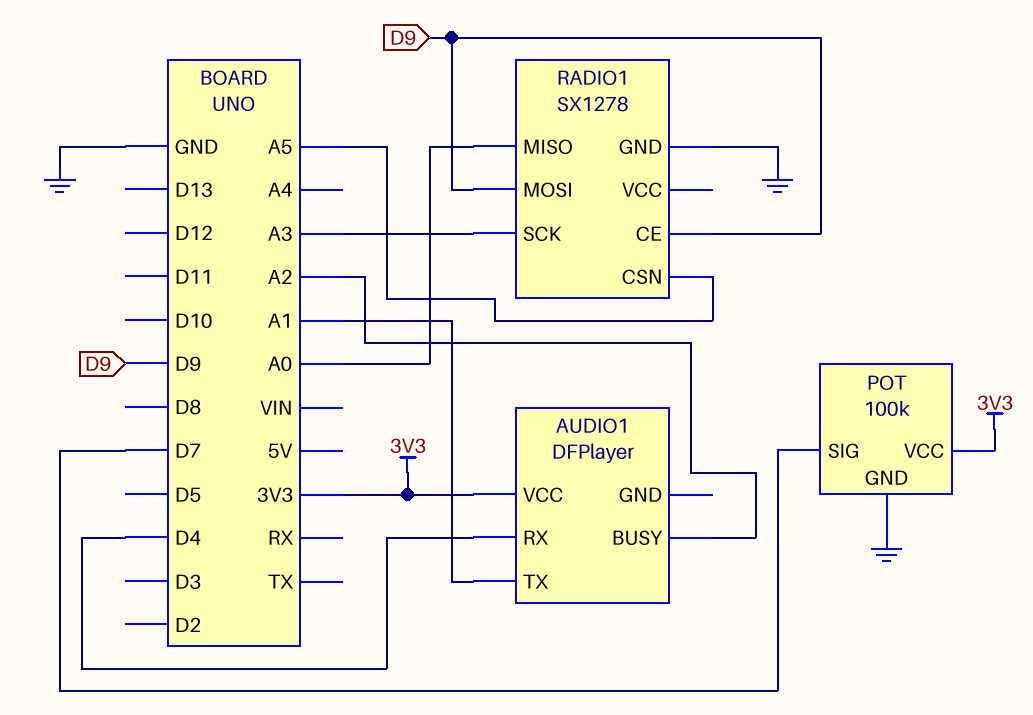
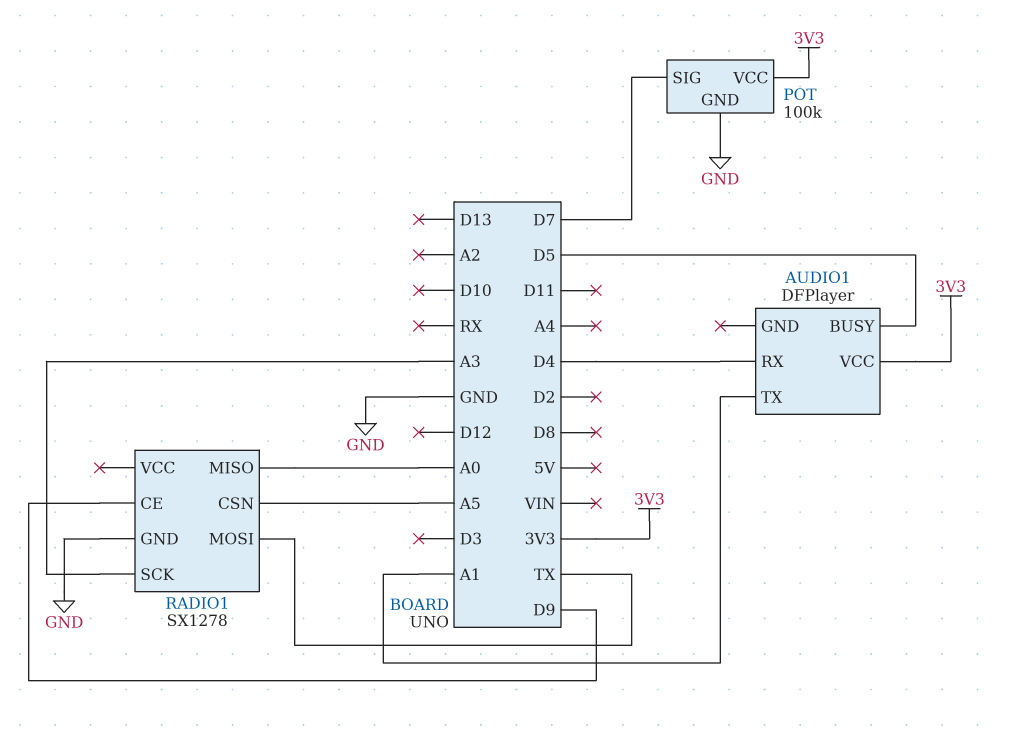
AUDIO1 pin BUSY: A2 -> D5
RADIO1 pin MOSI: D9 -> TX

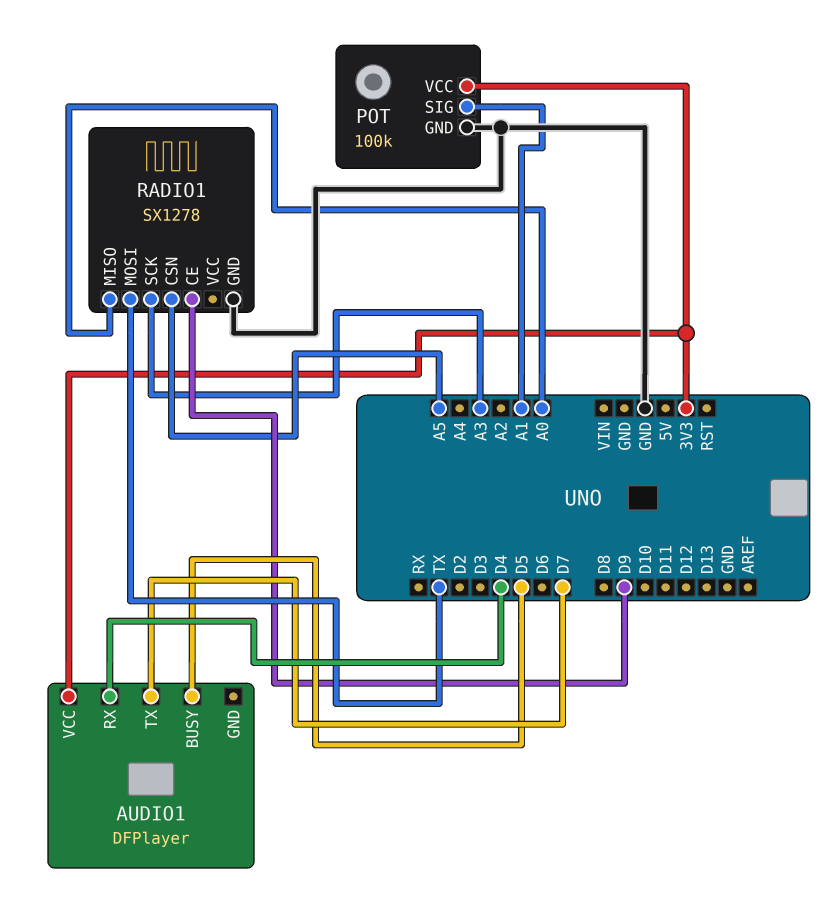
AUDIO1 pin TX: A1 -> D7
POT pin SIG: D7 -> A1

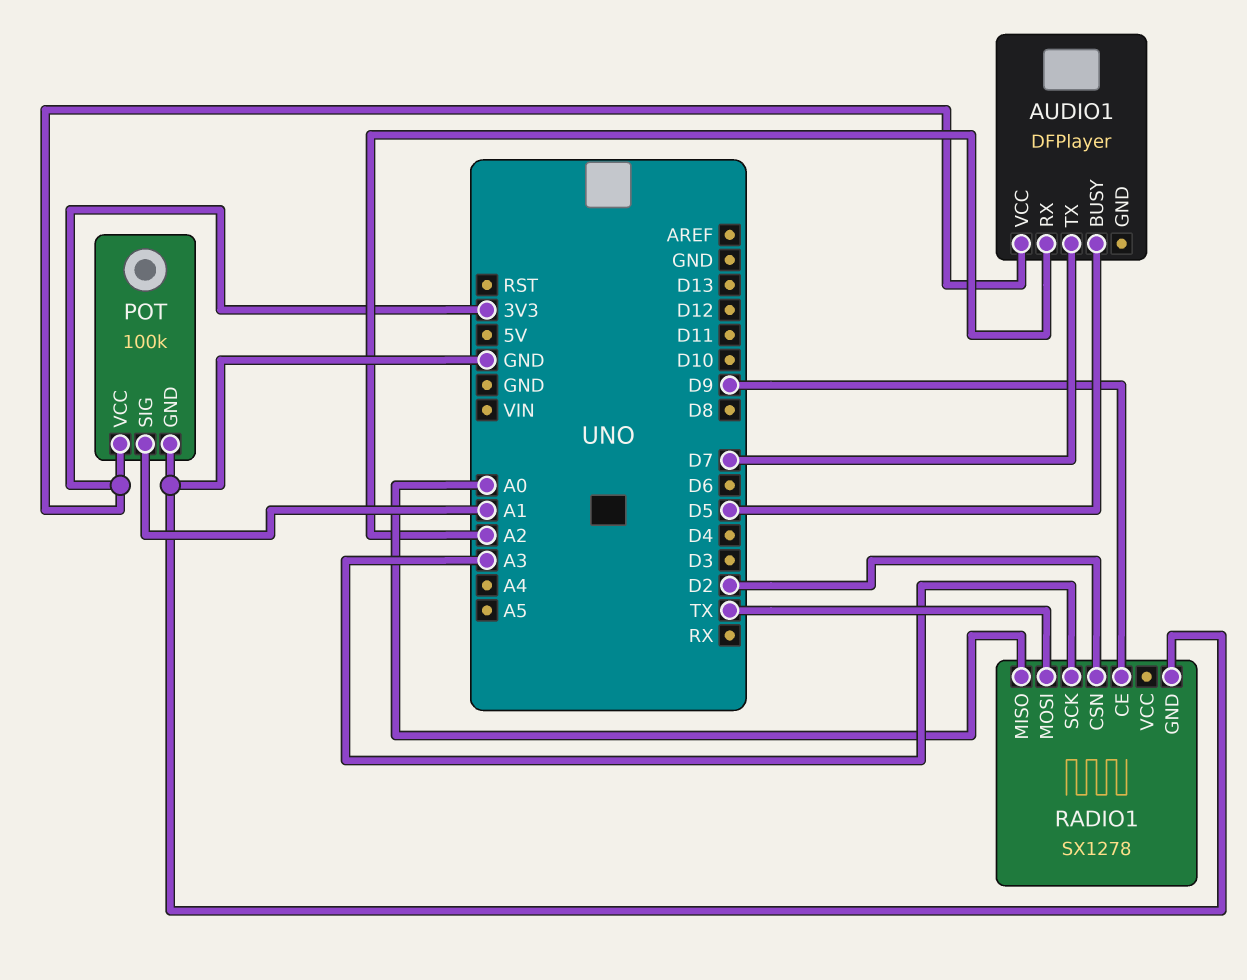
AUDIO1 pin RX: D4 -> A2
RADIO1 pin CSN: A5 -> D2

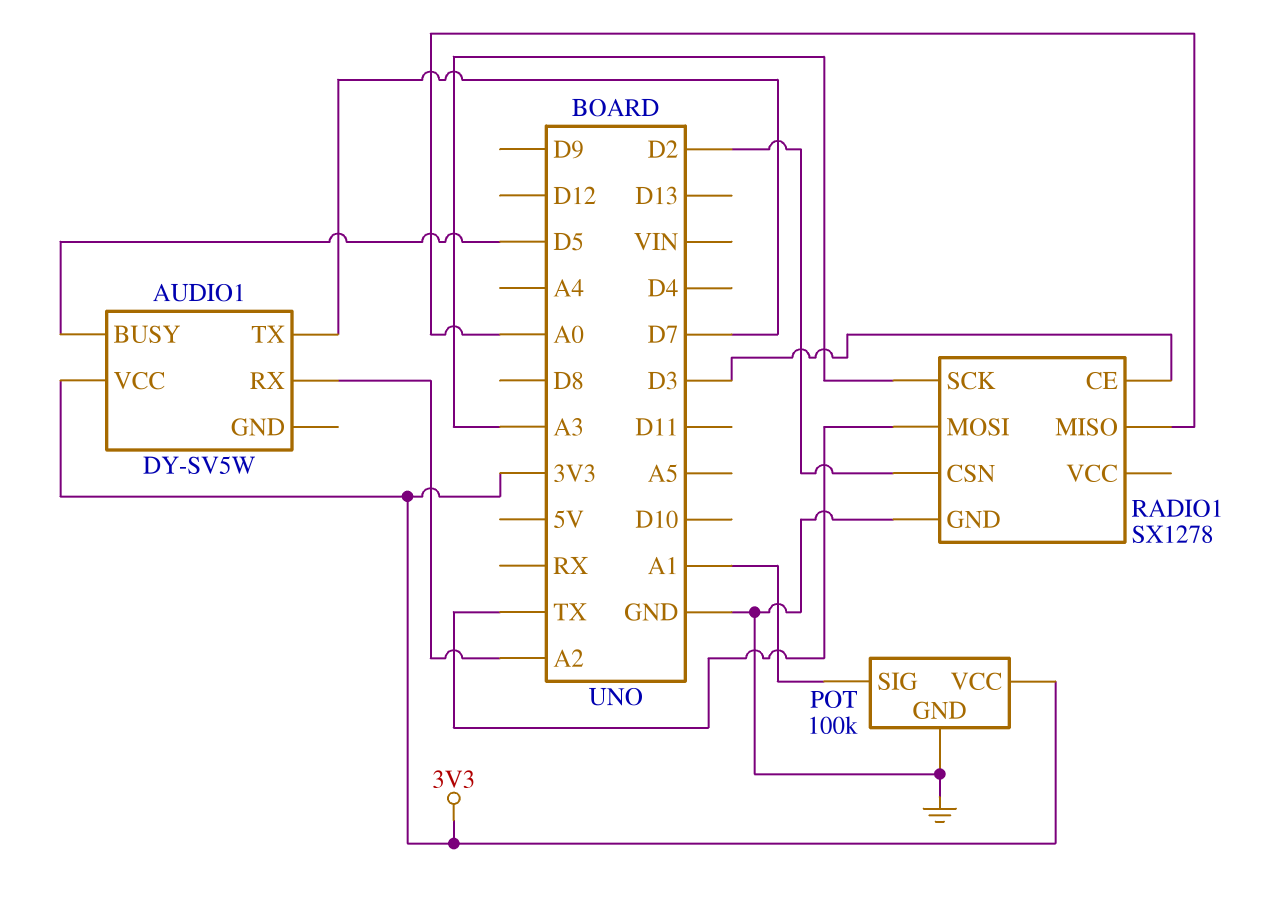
AUDIO1: DFPlayer -> DY-SV5W
RADIO1 pin CE: D9 -> D3

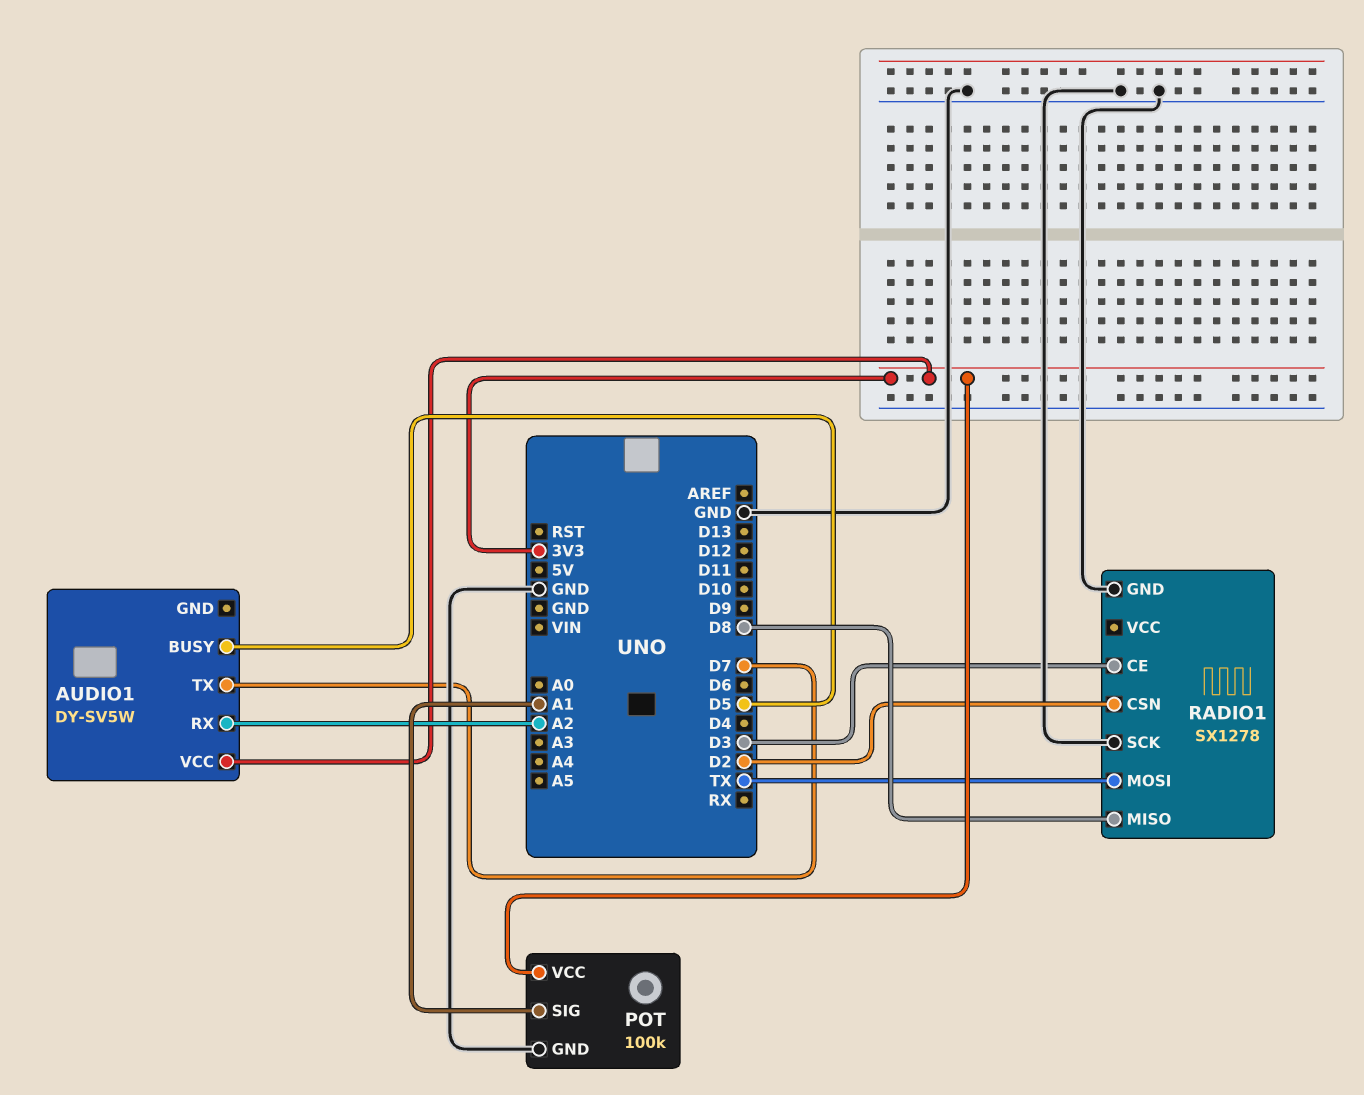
RADIO1 pin MISO: A0 -> D8
RADIO1 pin SCK: A3 -> GND

